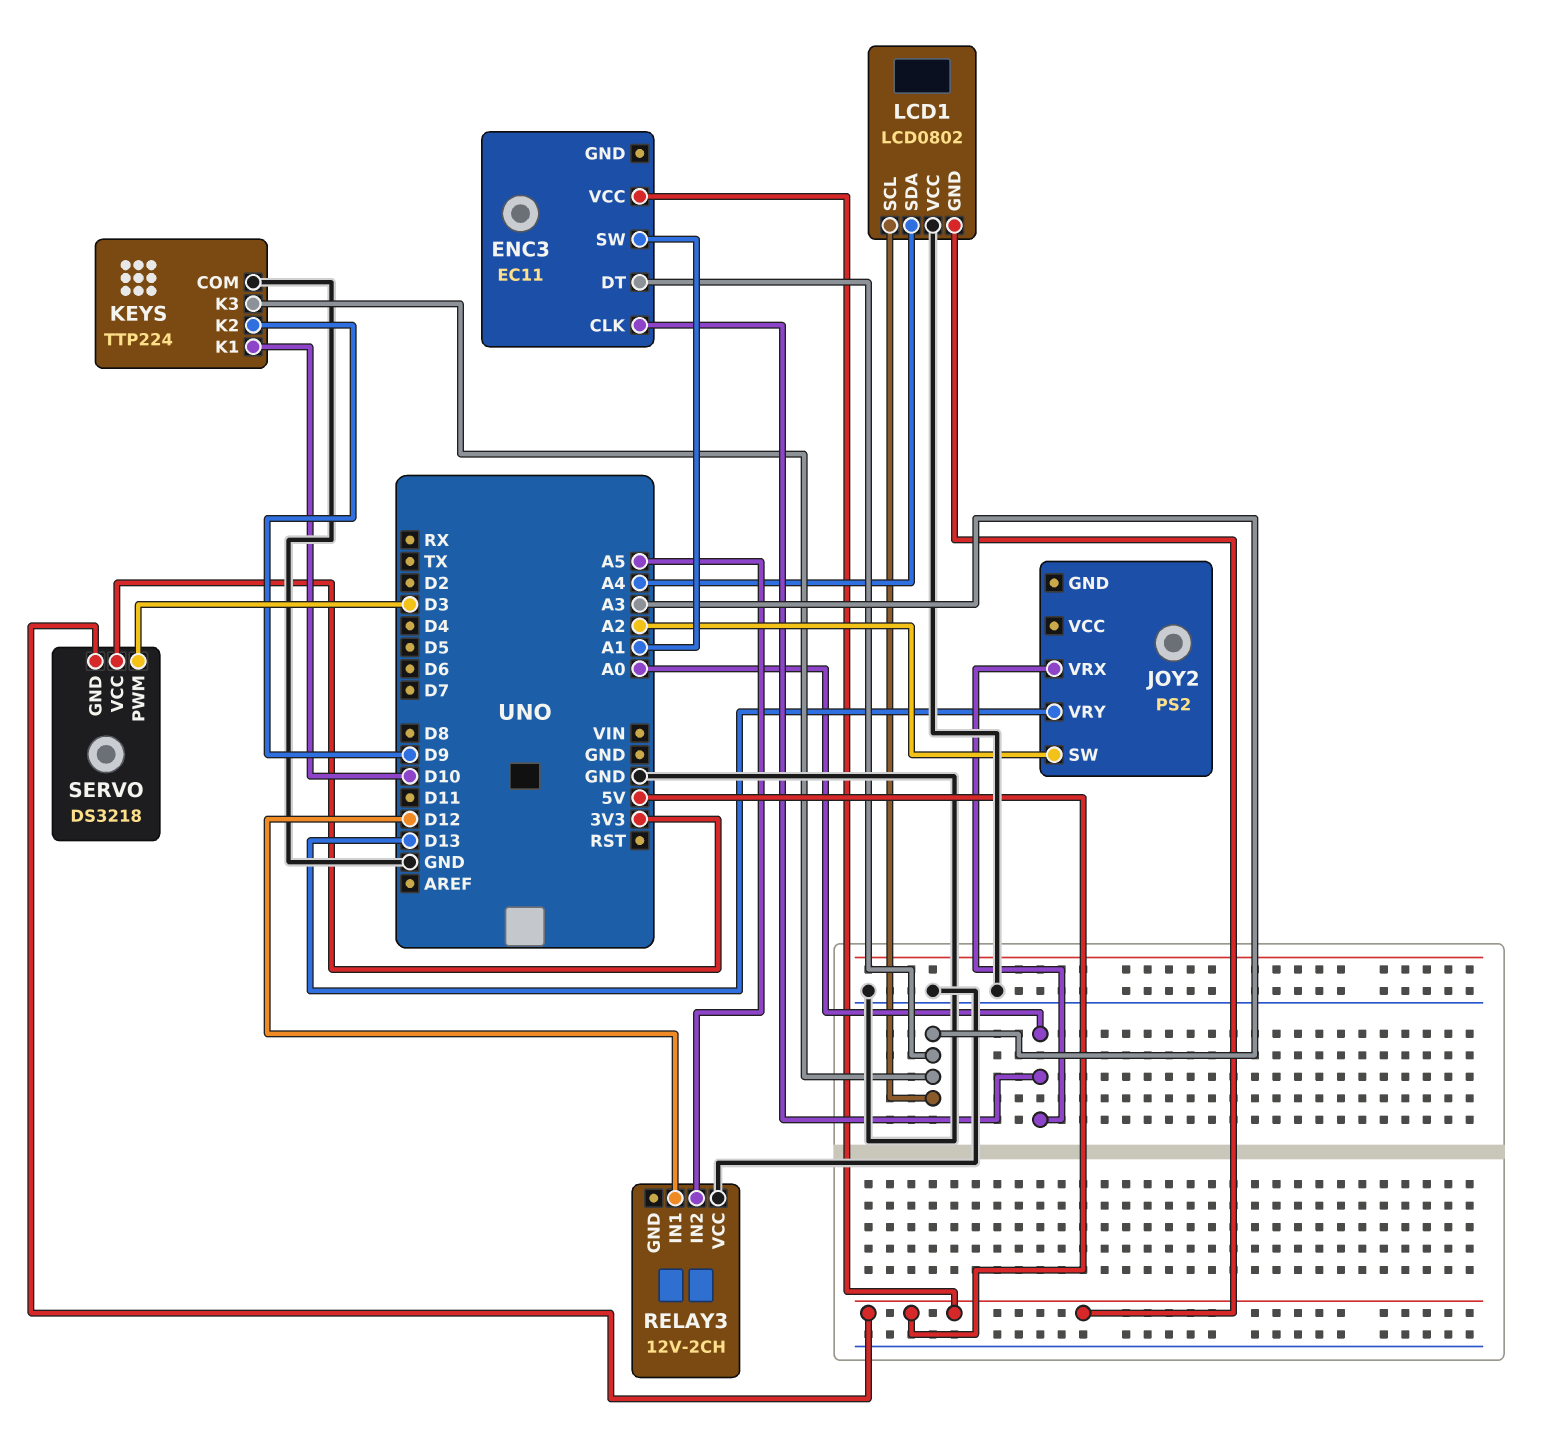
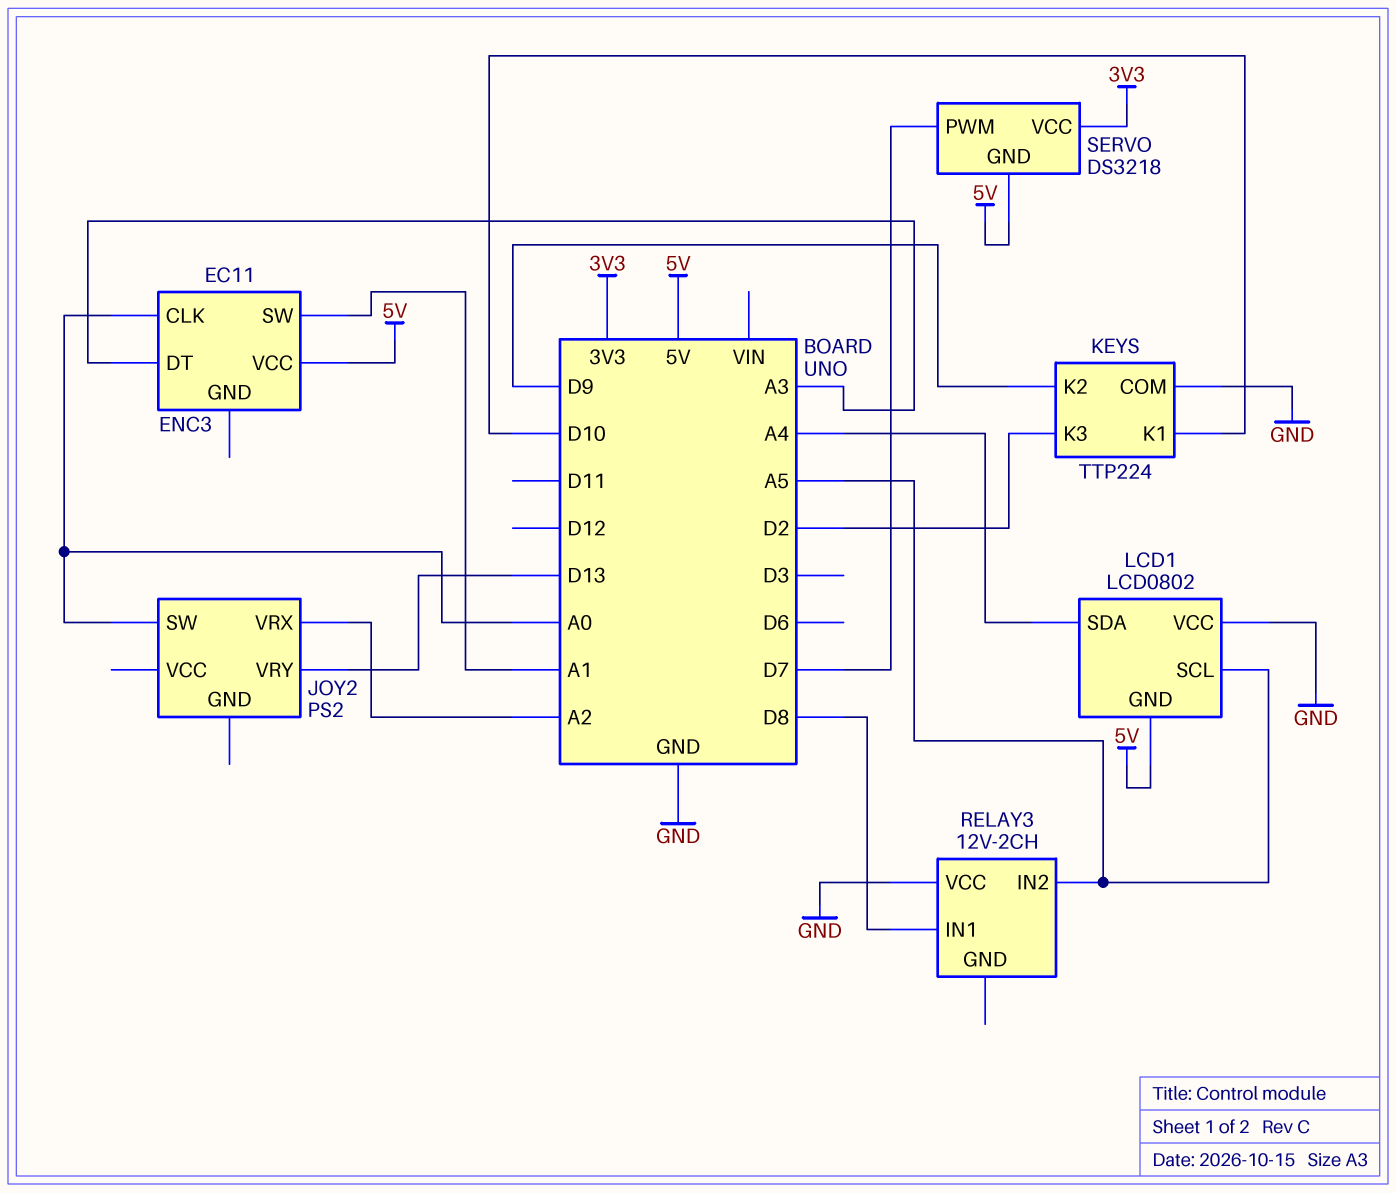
JOY2 pin SW: A2 -> A0
JOY2 pin VRX: A0 -> A2
KEYS pin K3: A3 -> D2
LCD1 pin SCL: A3 -> A5
RELAY3 pin IN1: D12 -> D8
SERVO pin PWM: D3 -> D7

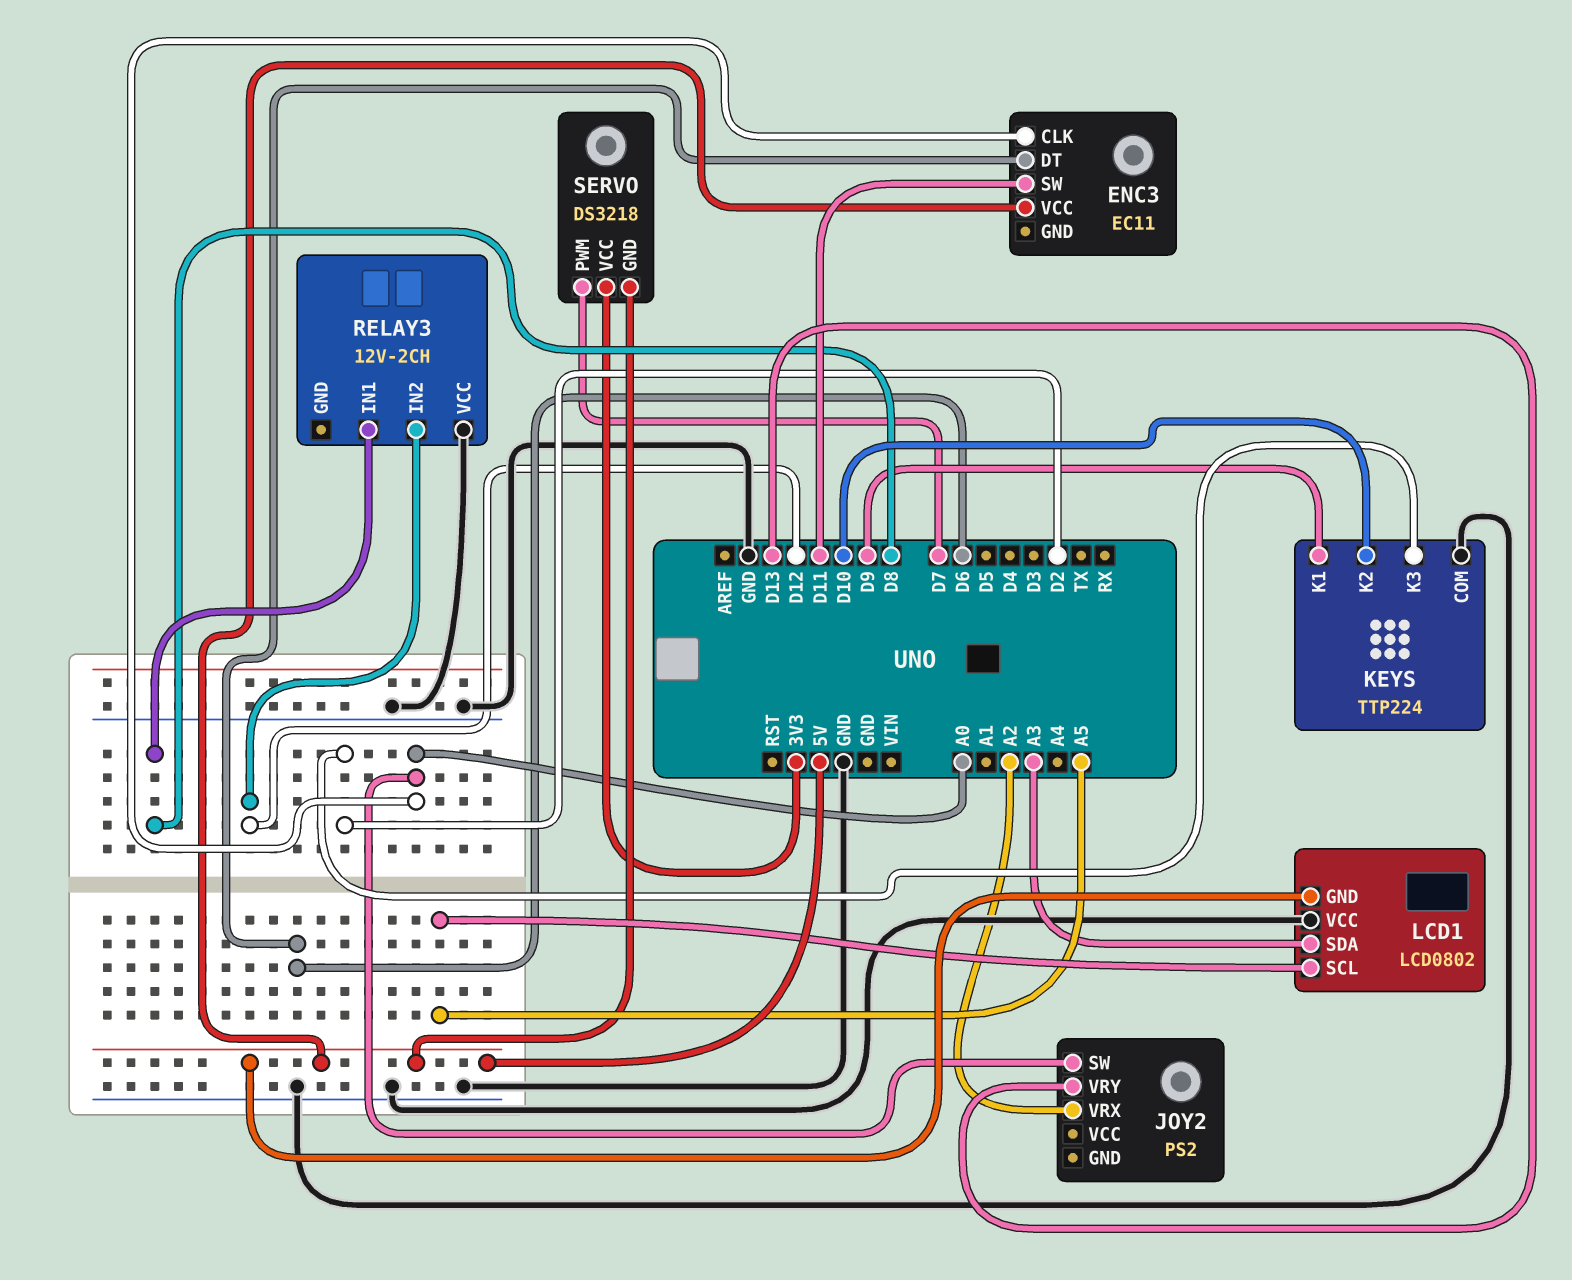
ENC3 pin DT: A3 -> D6
ENC3 pin SW: A1 -> D11
KEYS pin K1: D10 -> D9
KEYS pin K2: D9 -> D10
LCD1 pin SDA: A4 -> A3
RELAY3 pin IN2: A5 -> D12

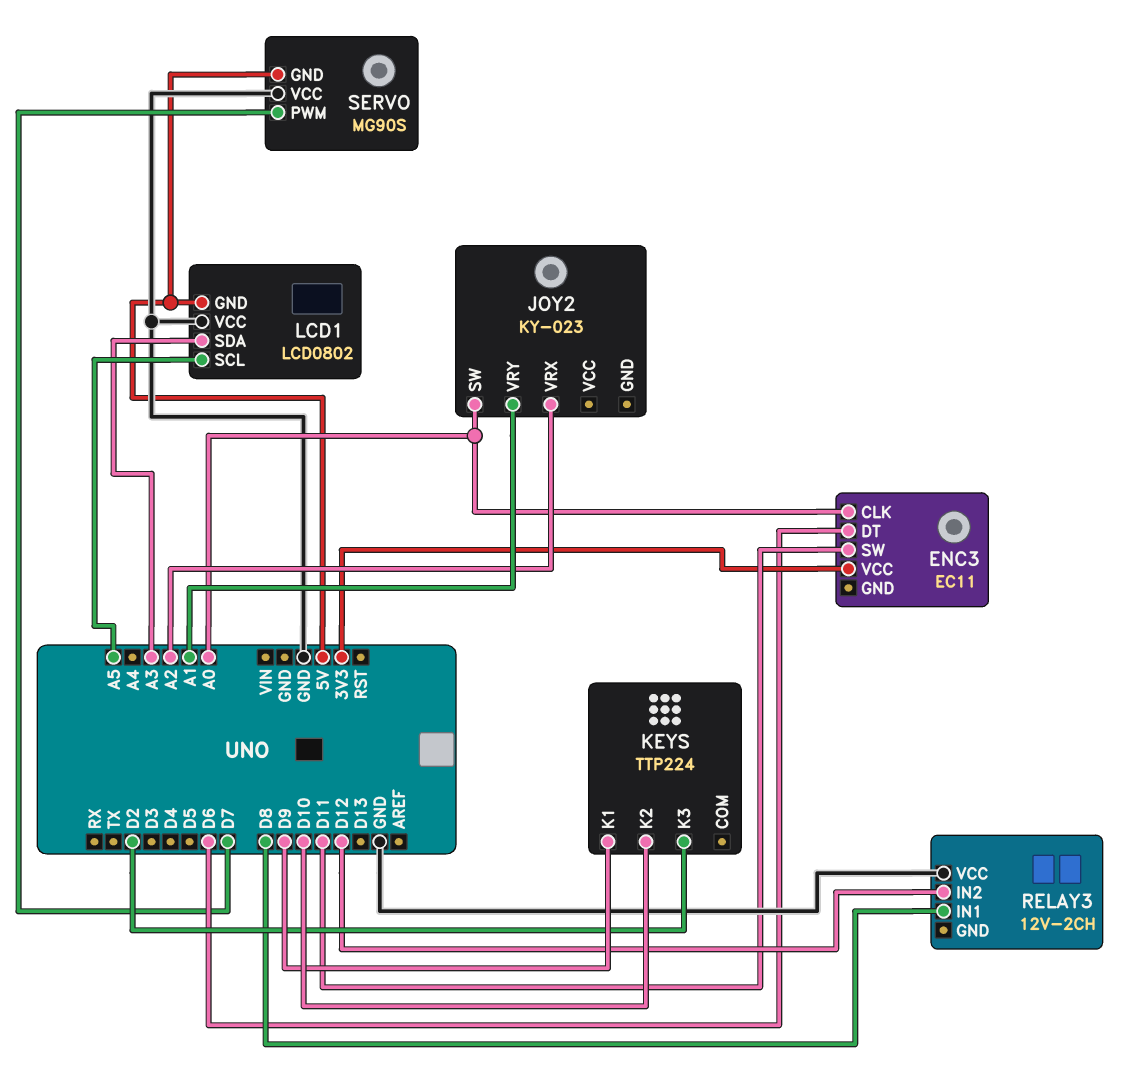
ENC3 pin VCC: 5V -> 3V3
JOY2: PS2 -> KY-023
JOY2 pin VRY: D13 -> A1
KEYS pin COM: GND -> none
SERVO: DS3218 -> MG90S
SERVO pin VCC: 3V3 -> GND

